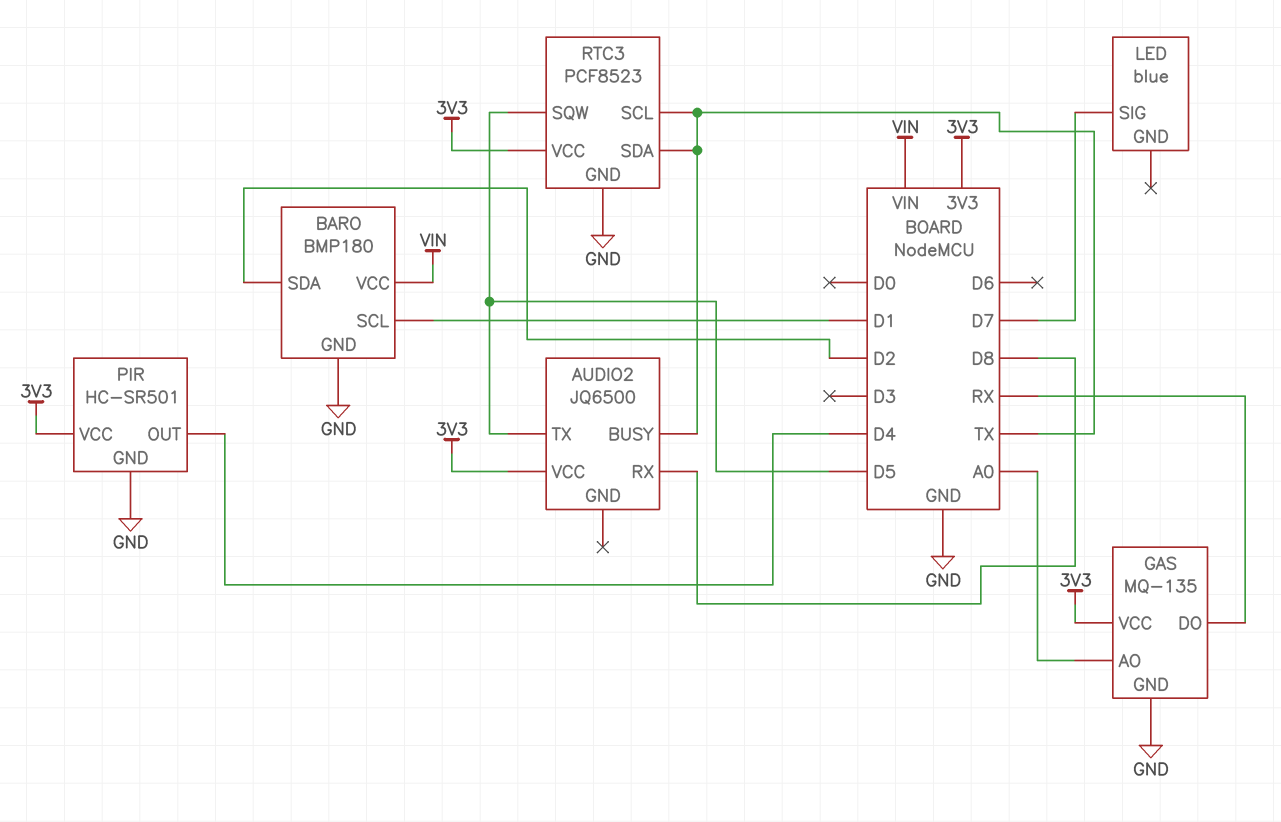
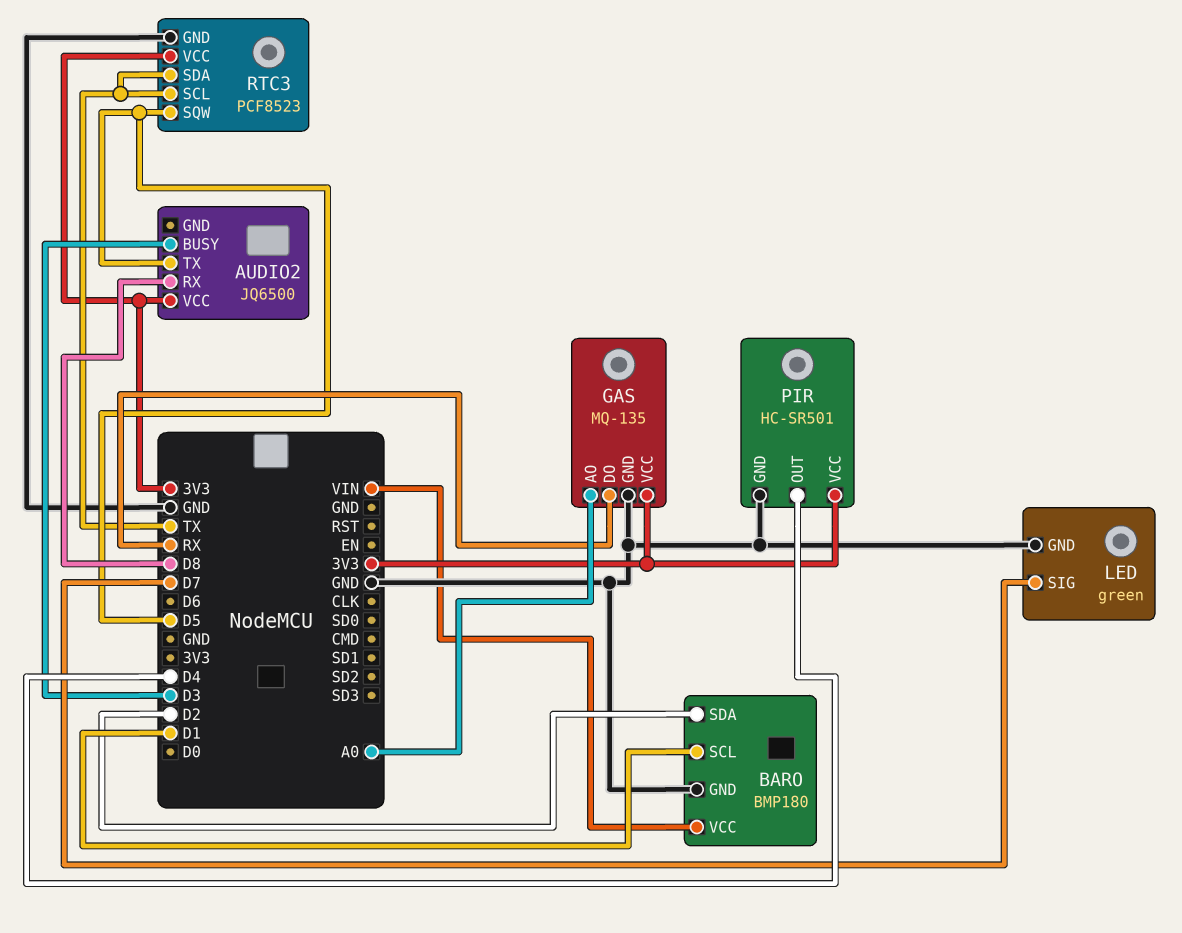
AUDIO2 pin BUSY: TX -> D3
LED: blue -> green
LED pin GND: none -> GND

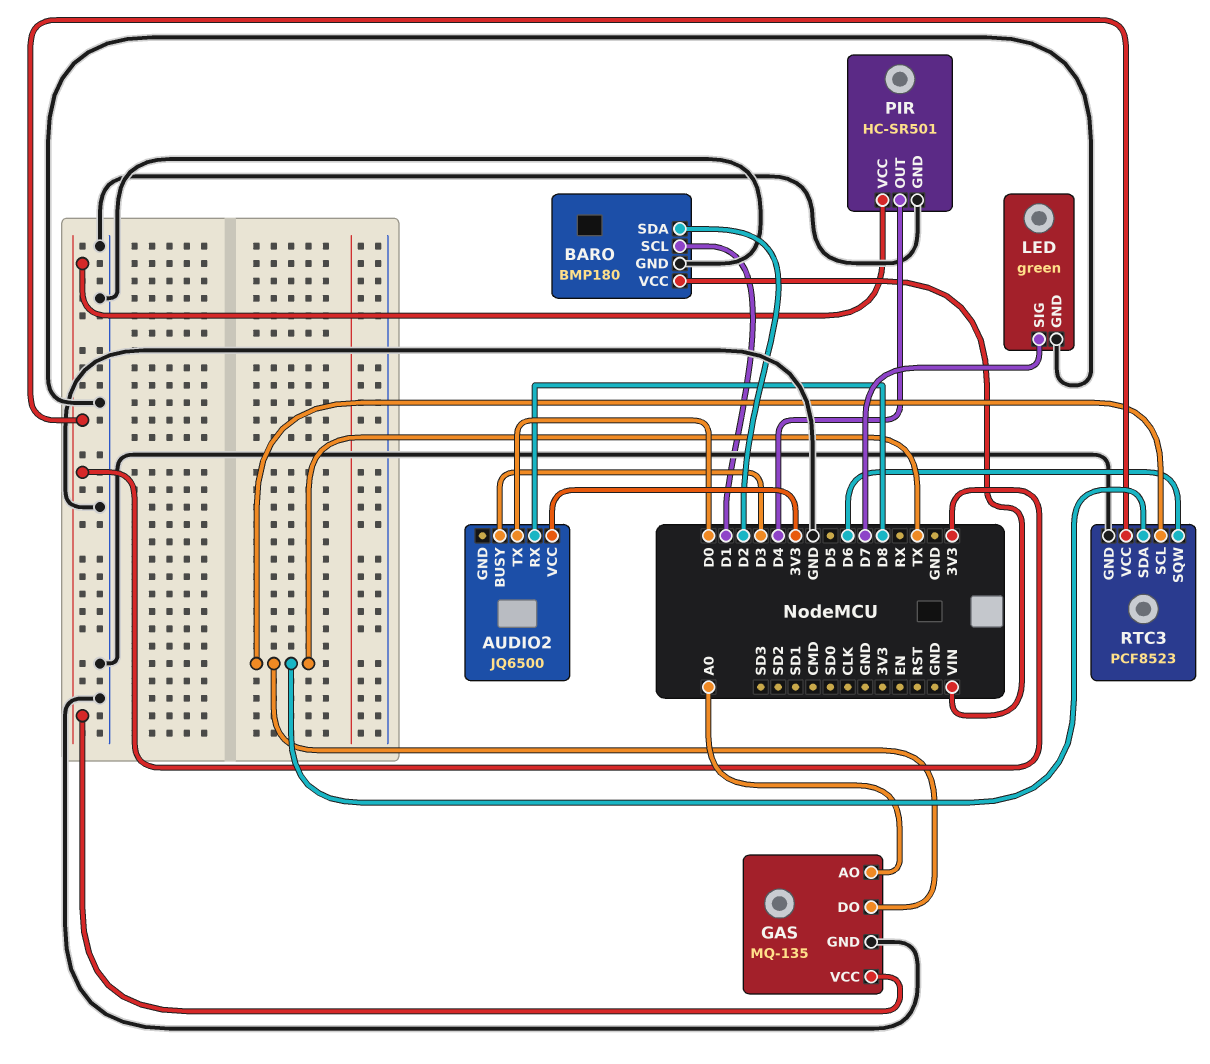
AUDIO2 pin TX: D5 -> D0
GAS pin DO: RX -> TX
RTC3 pin SQW: D5 -> D6

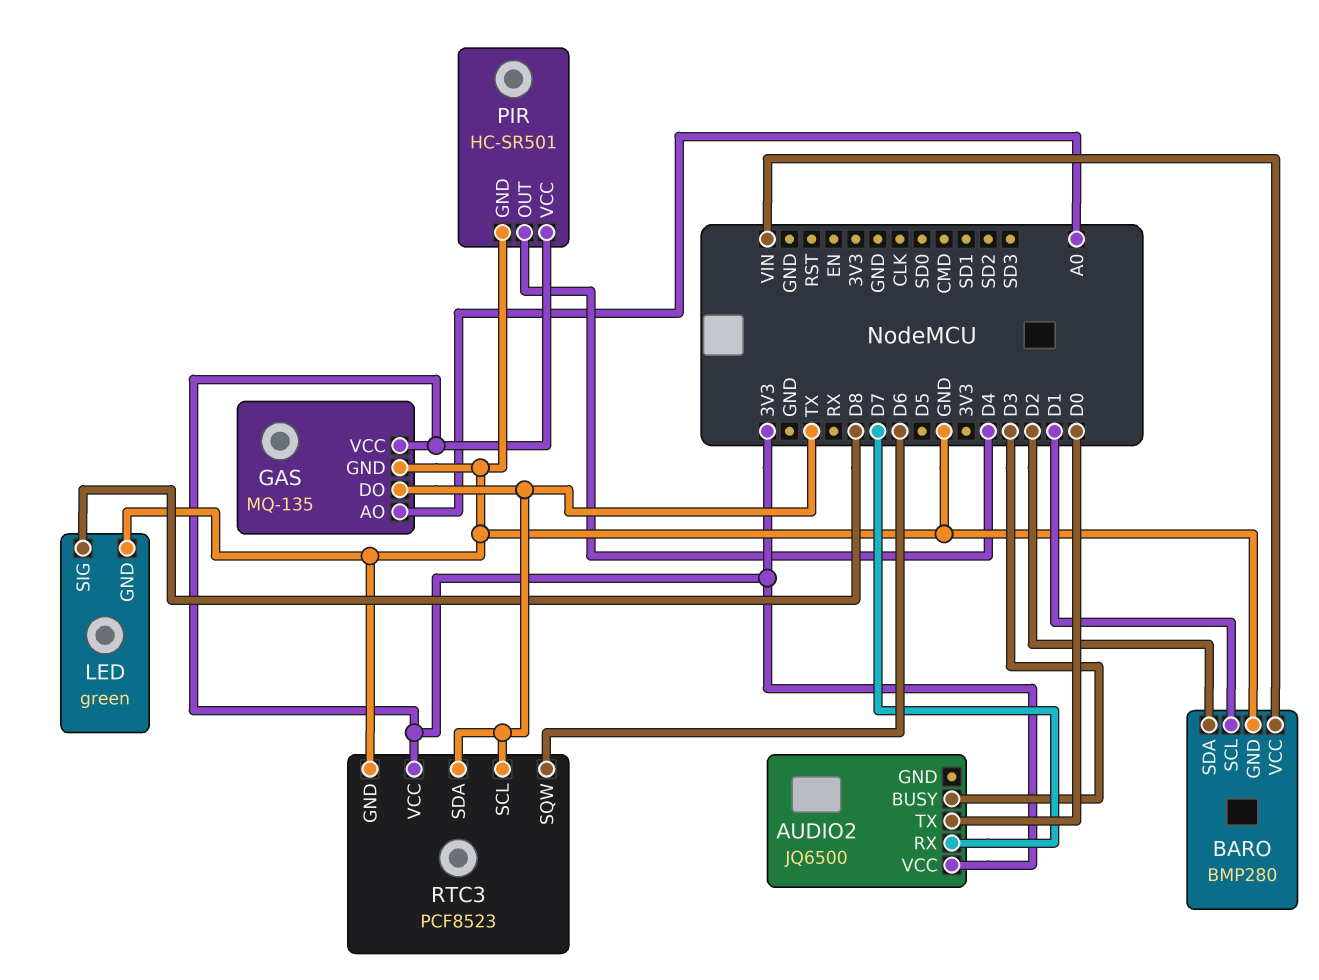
AUDIO2 pin RX: D8 -> D7
BARO: BMP180 -> BMP280
LED pin SIG: D7 -> D8

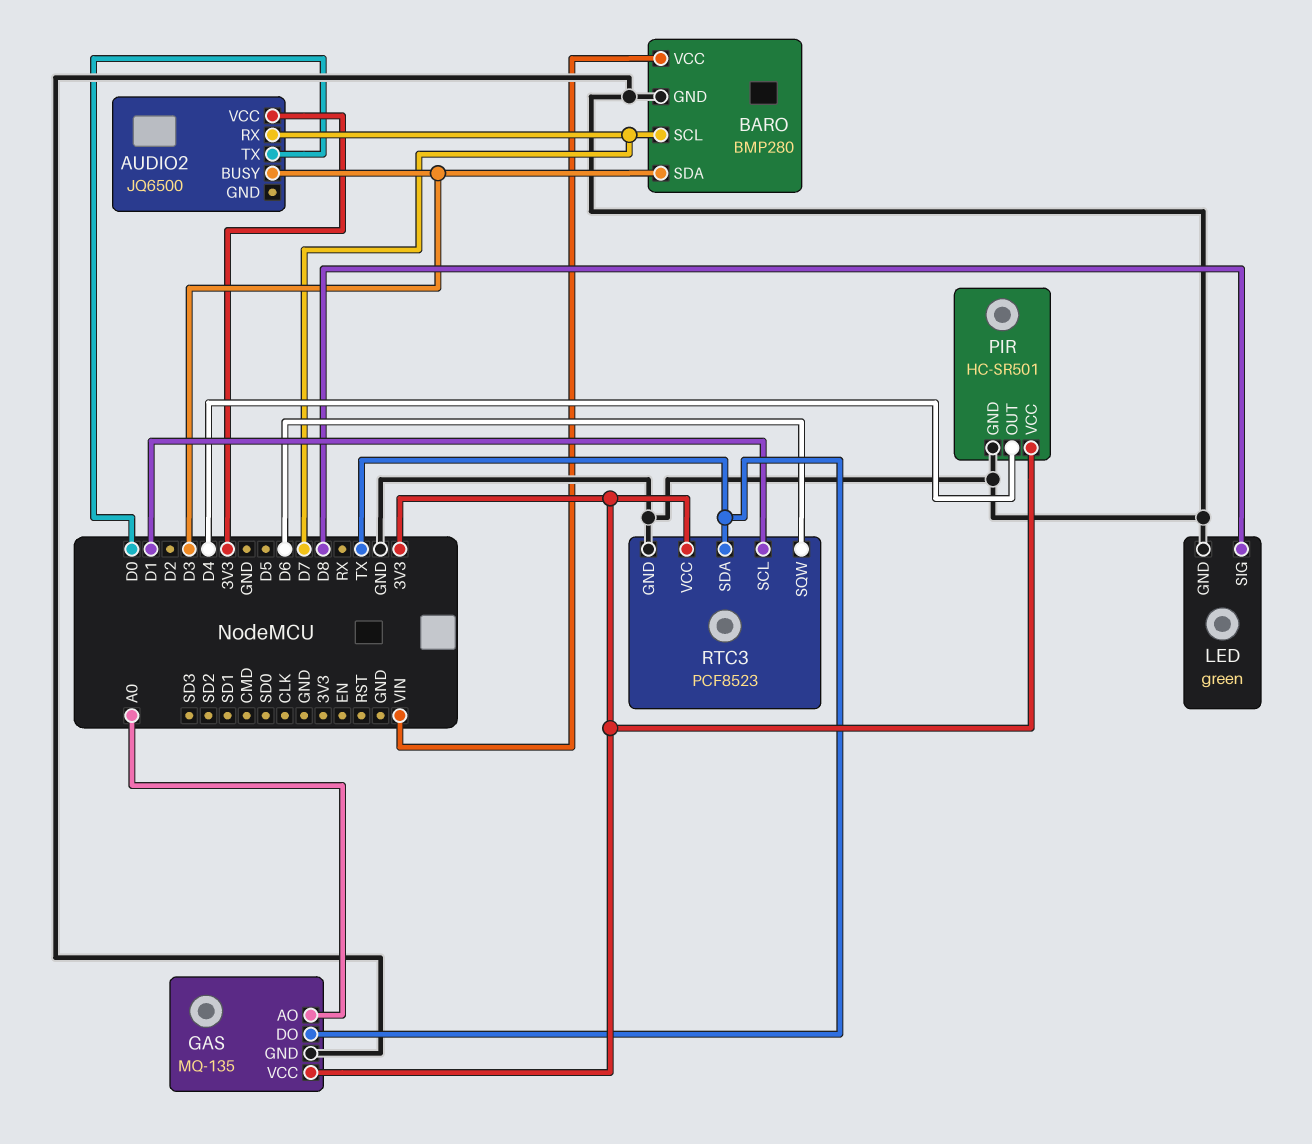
BARO pin SCL: D1 -> D7
BARO pin SDA: D2 -> D3
RTC3 pin SCL: TX -> D1

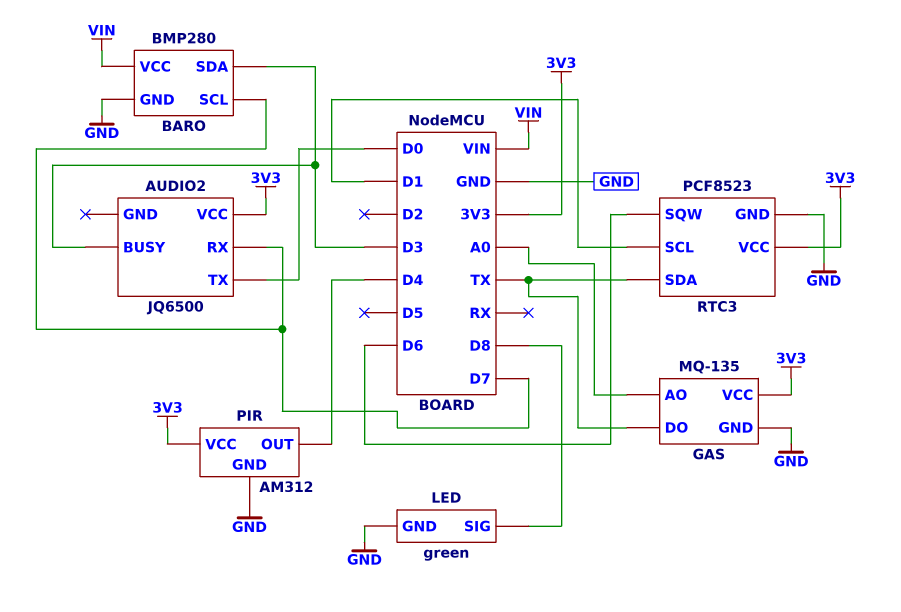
PIR: HC-SR501 -> AM312

